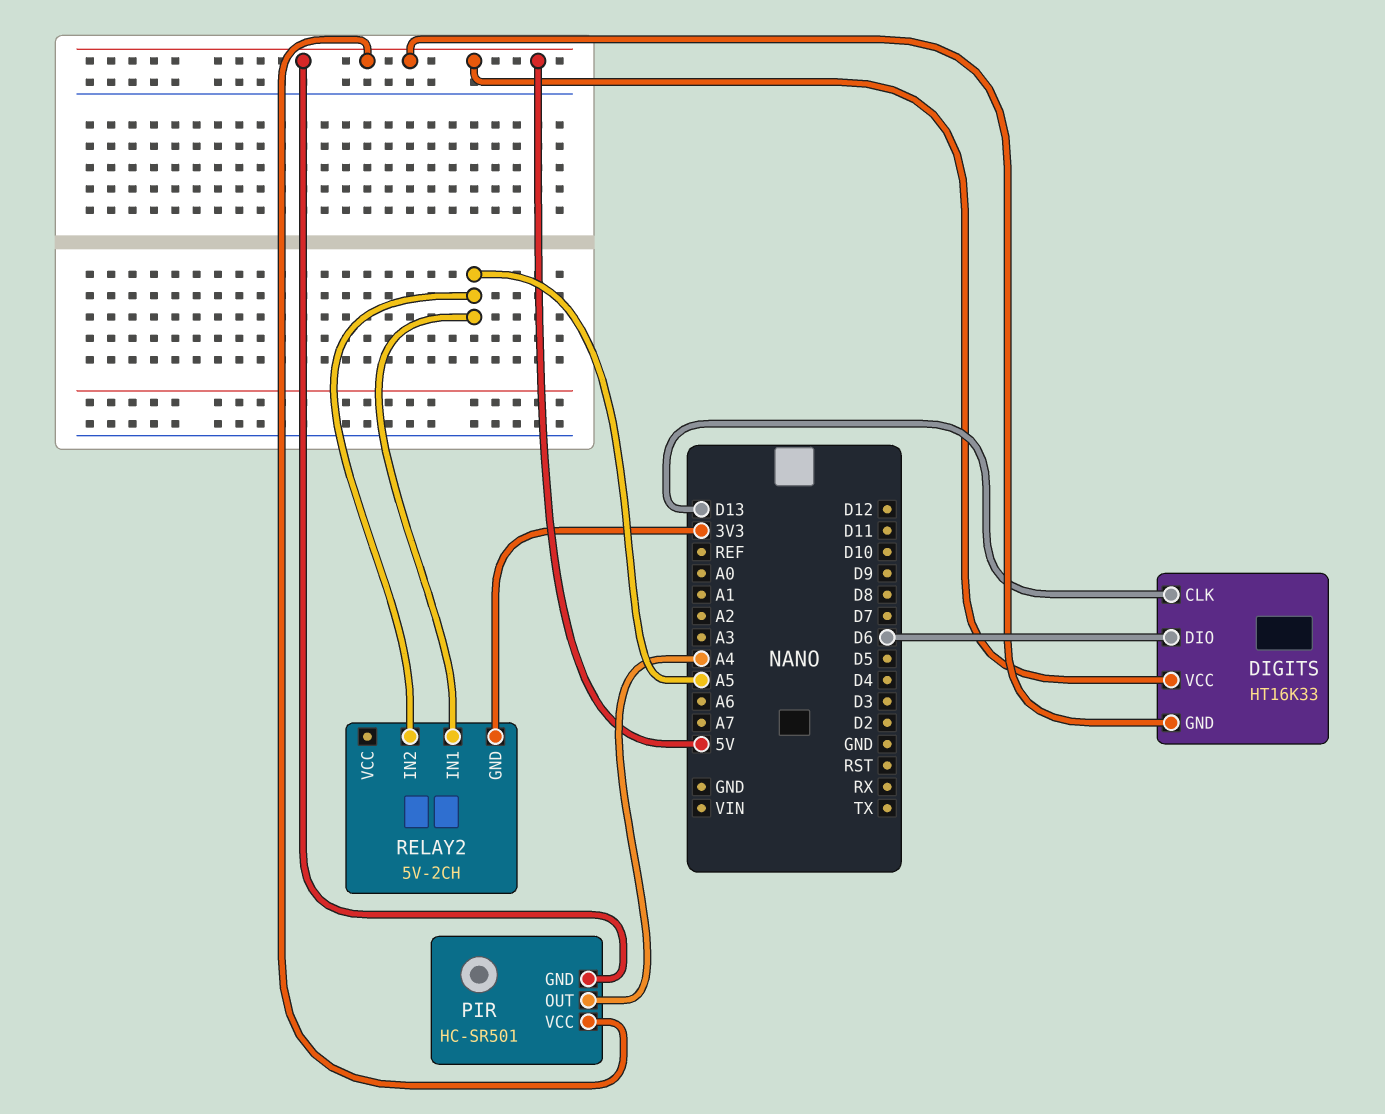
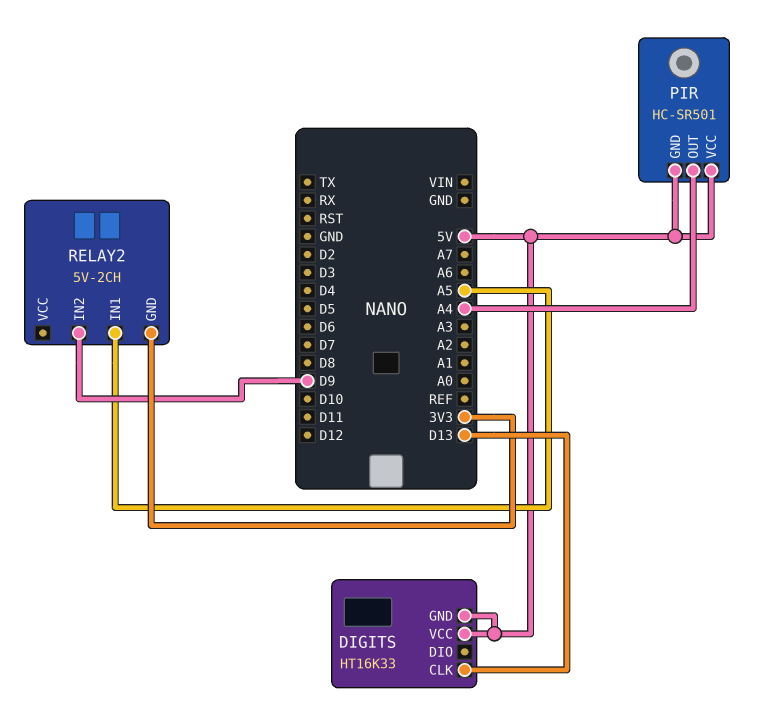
DIGITS pin DIO: D6 -> none
RELAY2 pin IN2: A5 -> D9

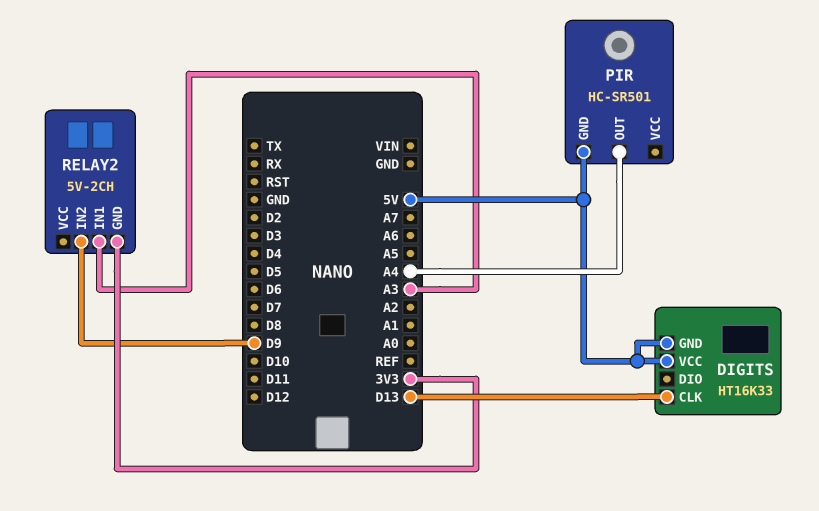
PIR pin VCC: 5V -> none
RELAY2 pin IN1: A5 -> A3

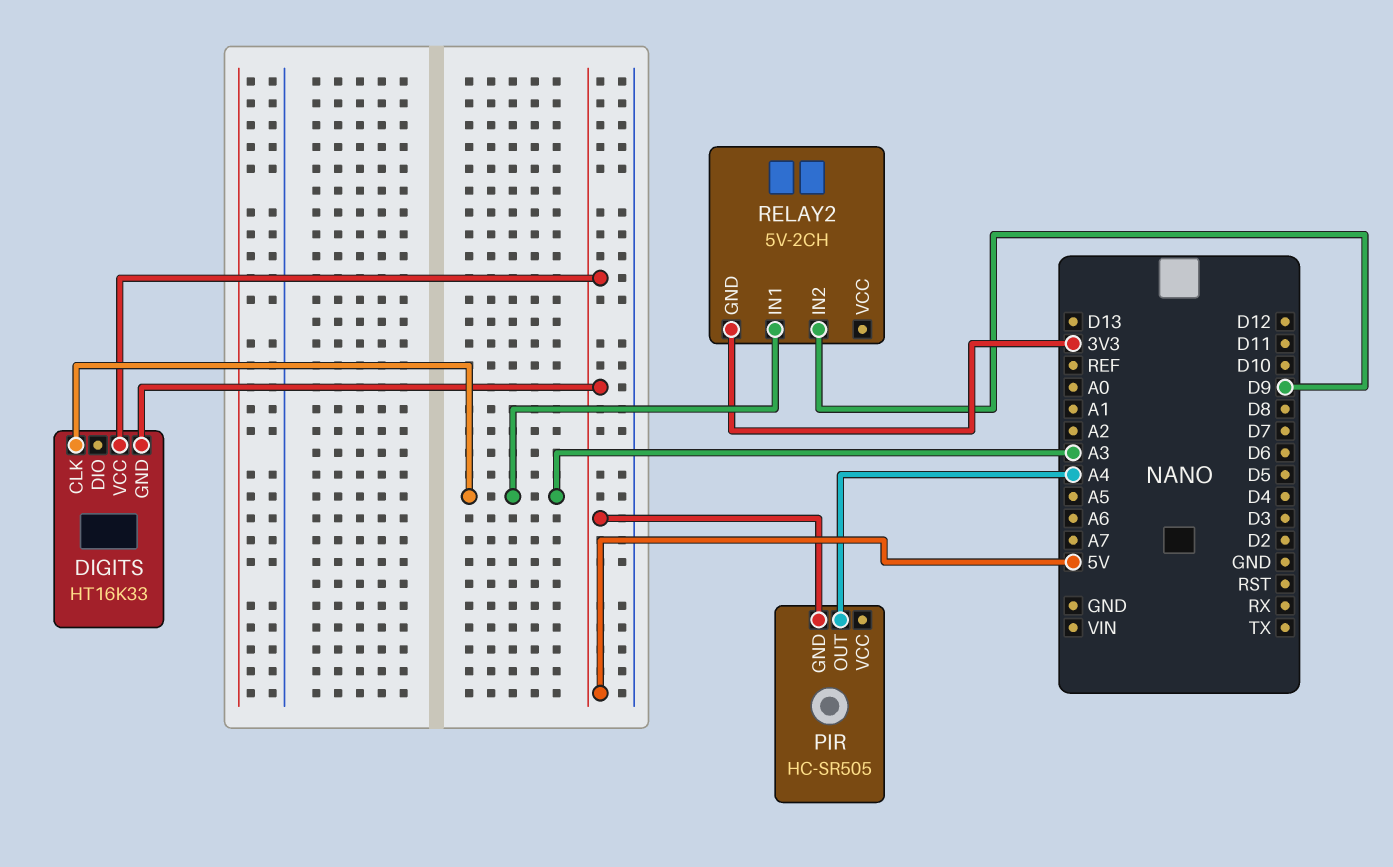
DIGITS pin CLK: D13 -> A3
PIR: HC-SR501 -> HC-SR505

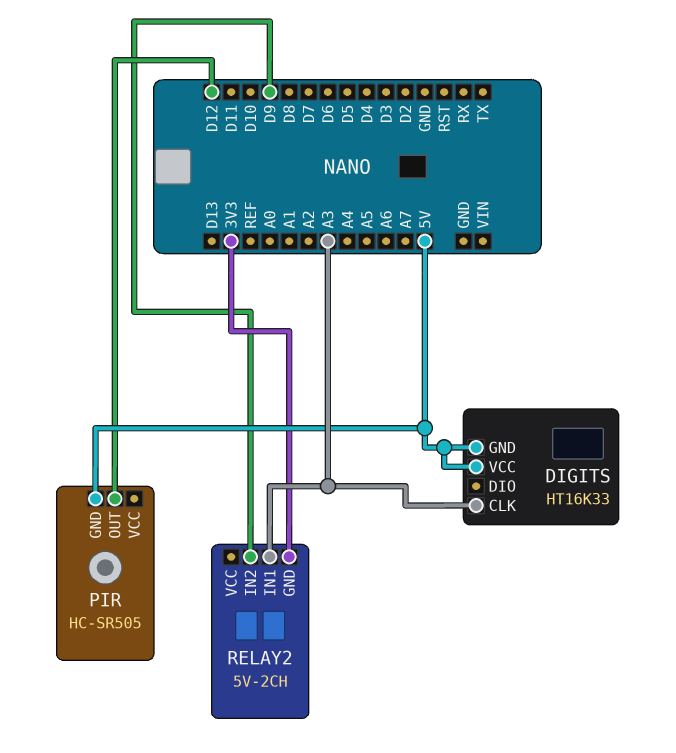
PIR pin OUT: A4 -> D12

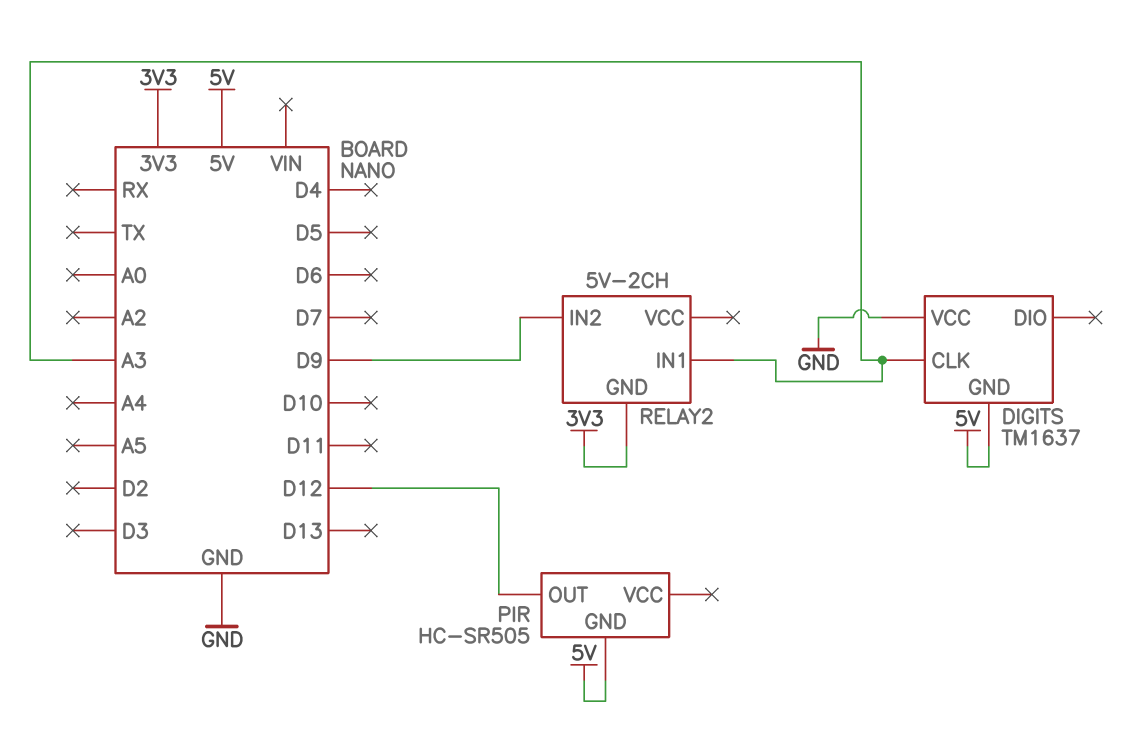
DIGITS: HT16K33 -> TM1637
DIGITS pin VCC: 5V -> GND

